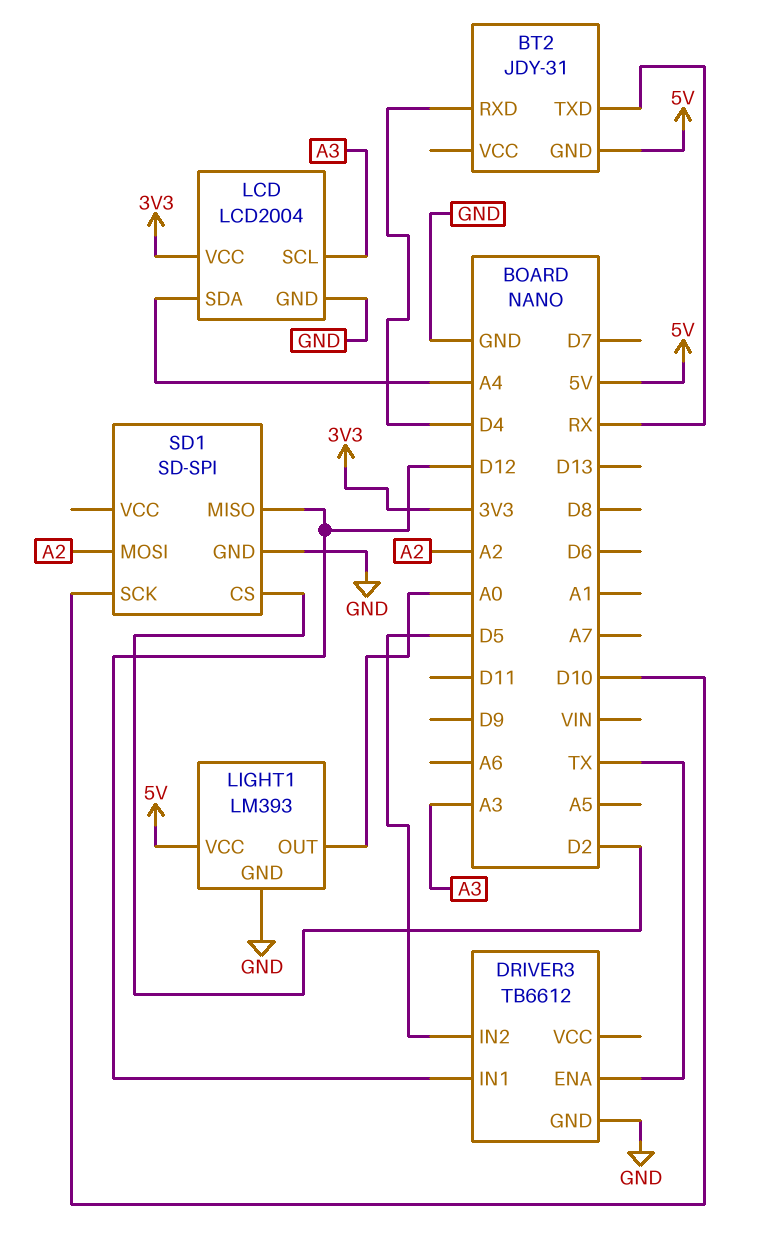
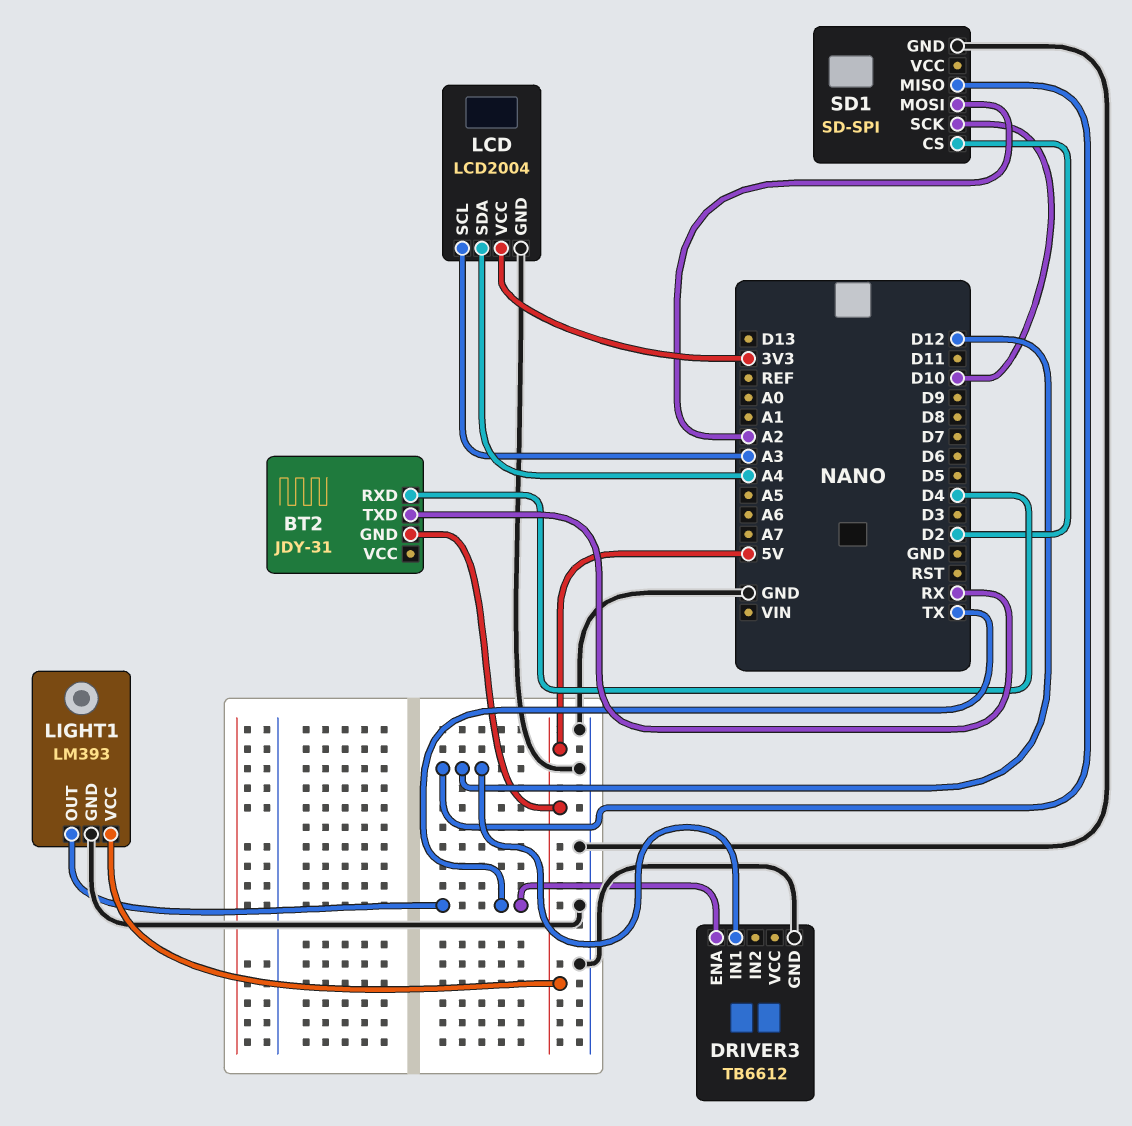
DRIVER3 pin IN2: D5 -> none
LIGHT1 pin OUT: A0 -> TX

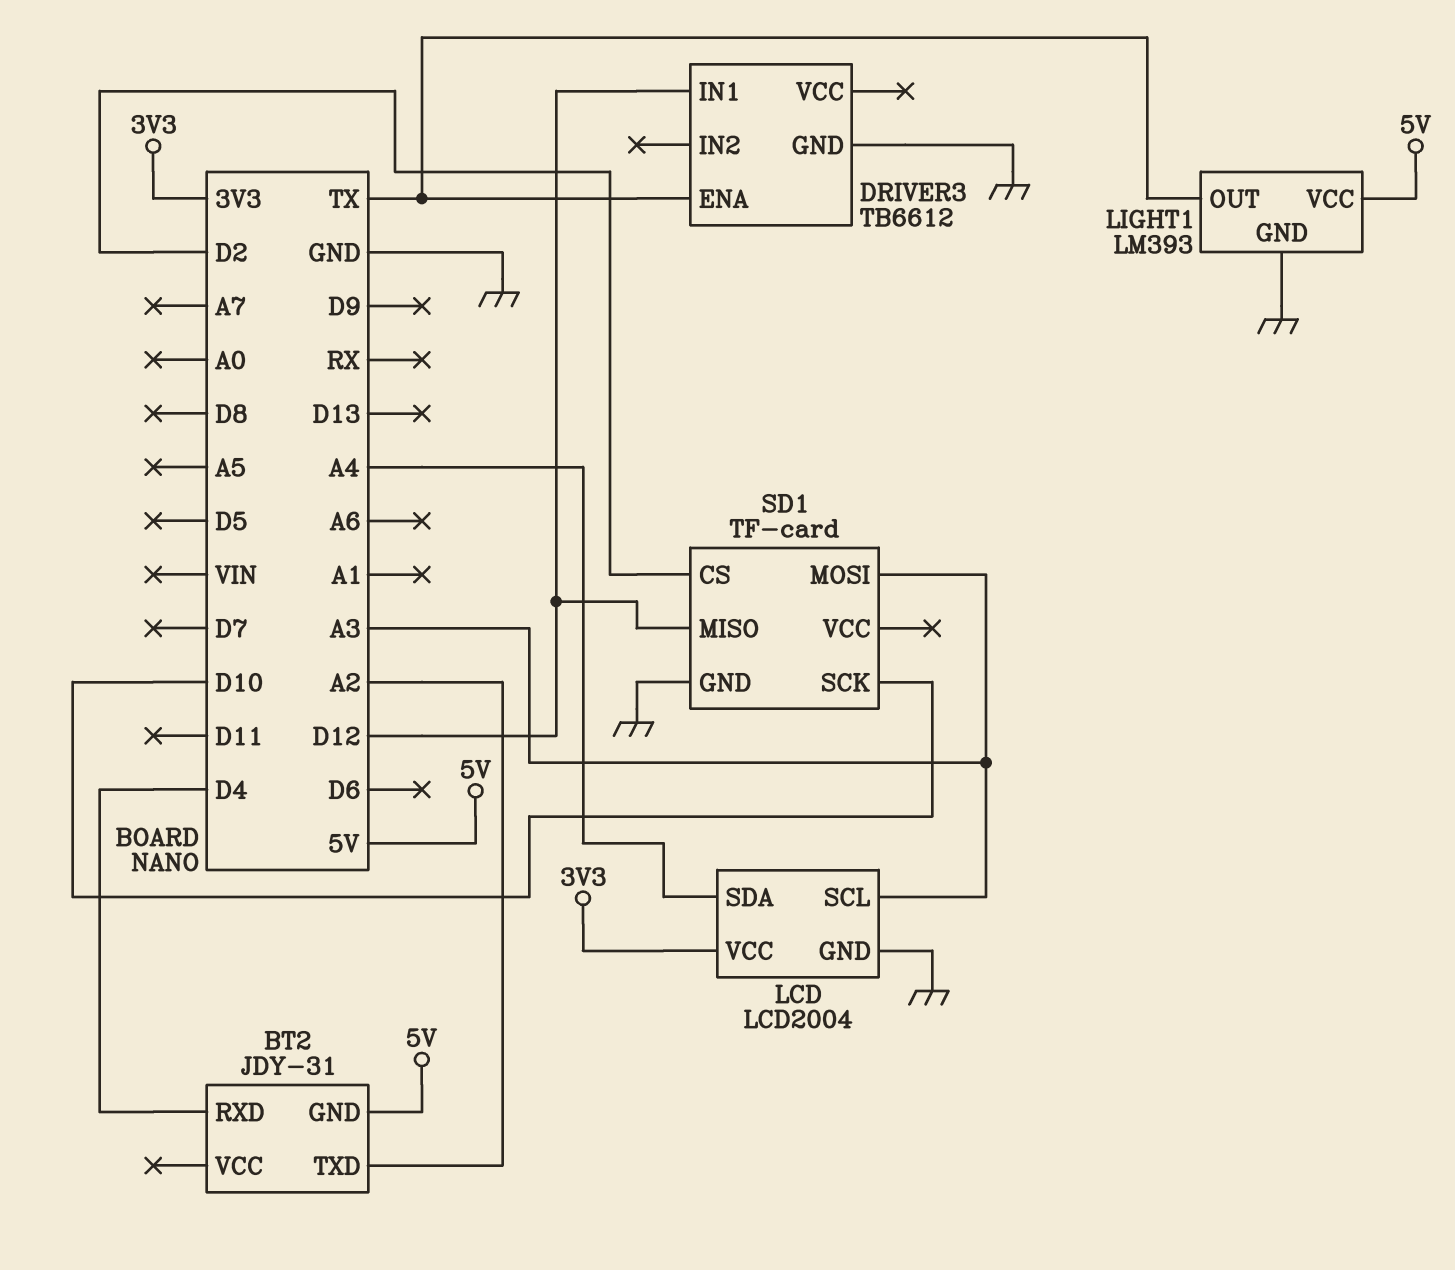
BT2 pin TXD: RX -> A2
SD1: SD-SPI -> TF-card
SD1 pin MOSI: A2 -> A3

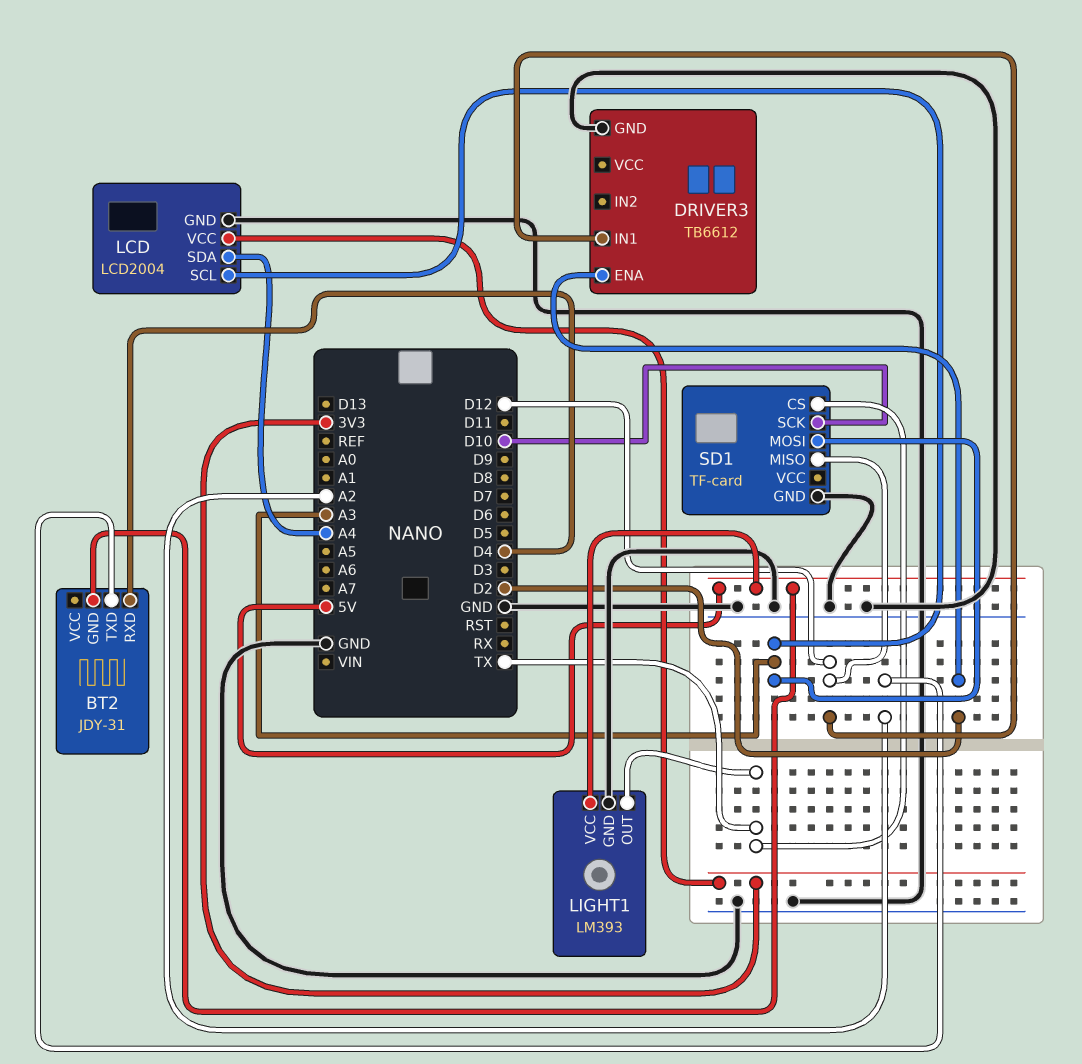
DRIVER3 pin ENA: TX -> D2
SD1 pin CS: D2 -> TX

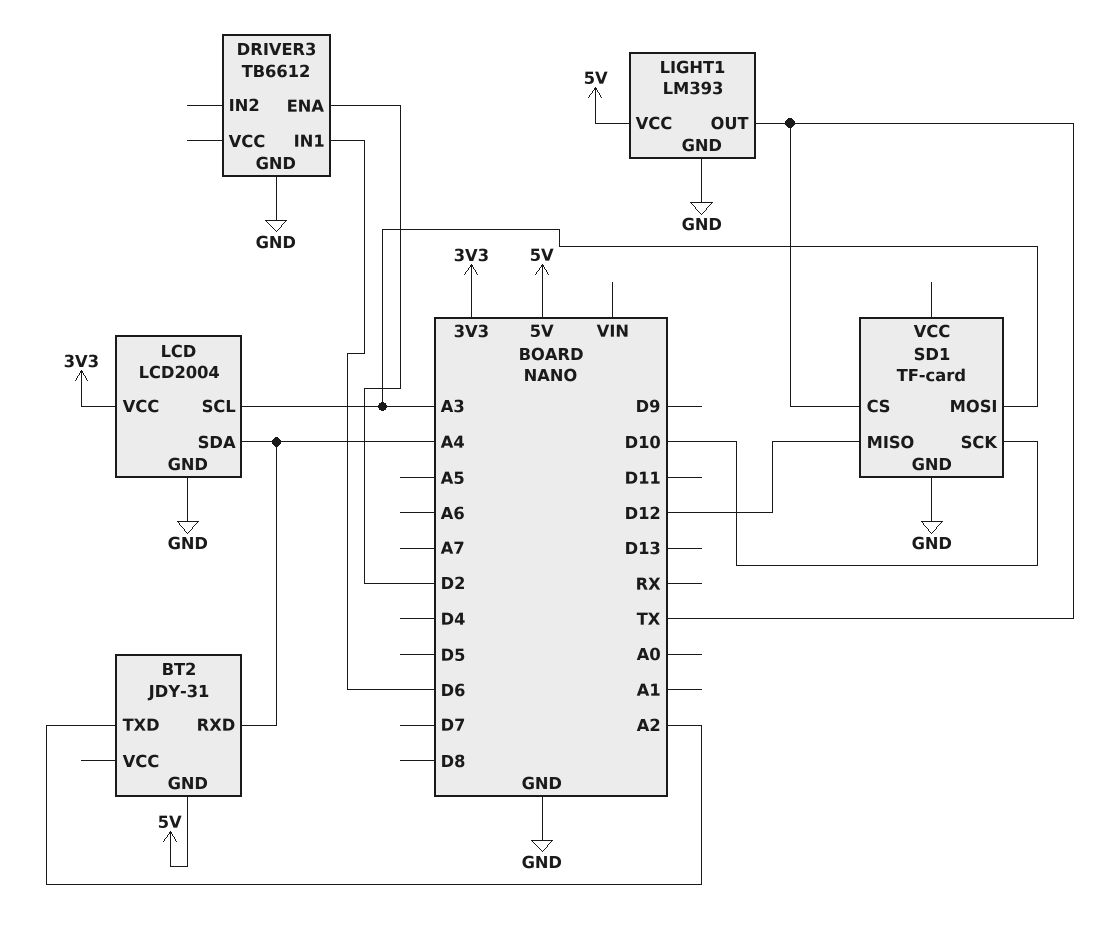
BT2 pin RXD: D4 -> A4
DRIVER3 pin IN1: D12 -> D6

